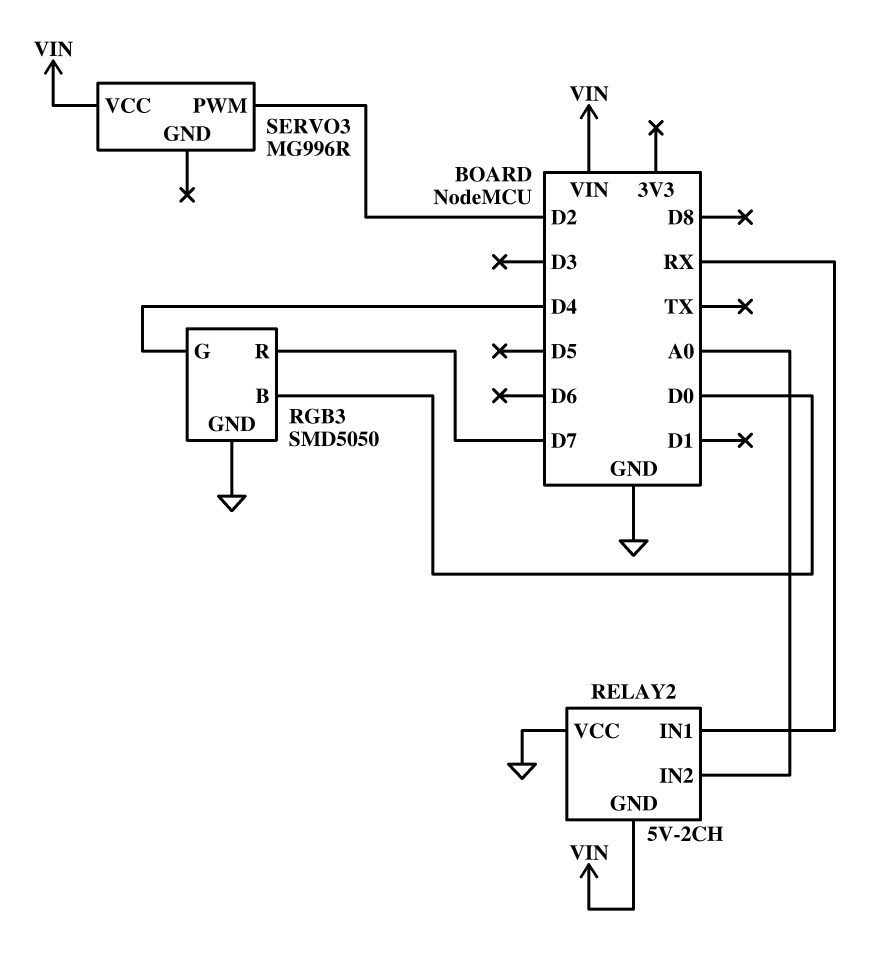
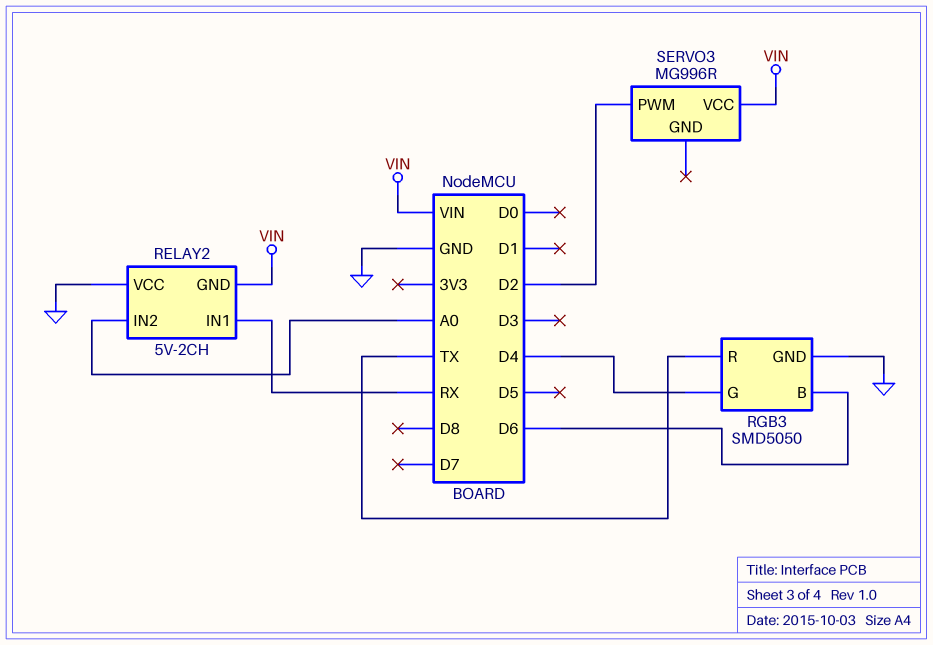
RGB3 pin B: D0 -> D6
RGB3 pin R: D7 -> TX

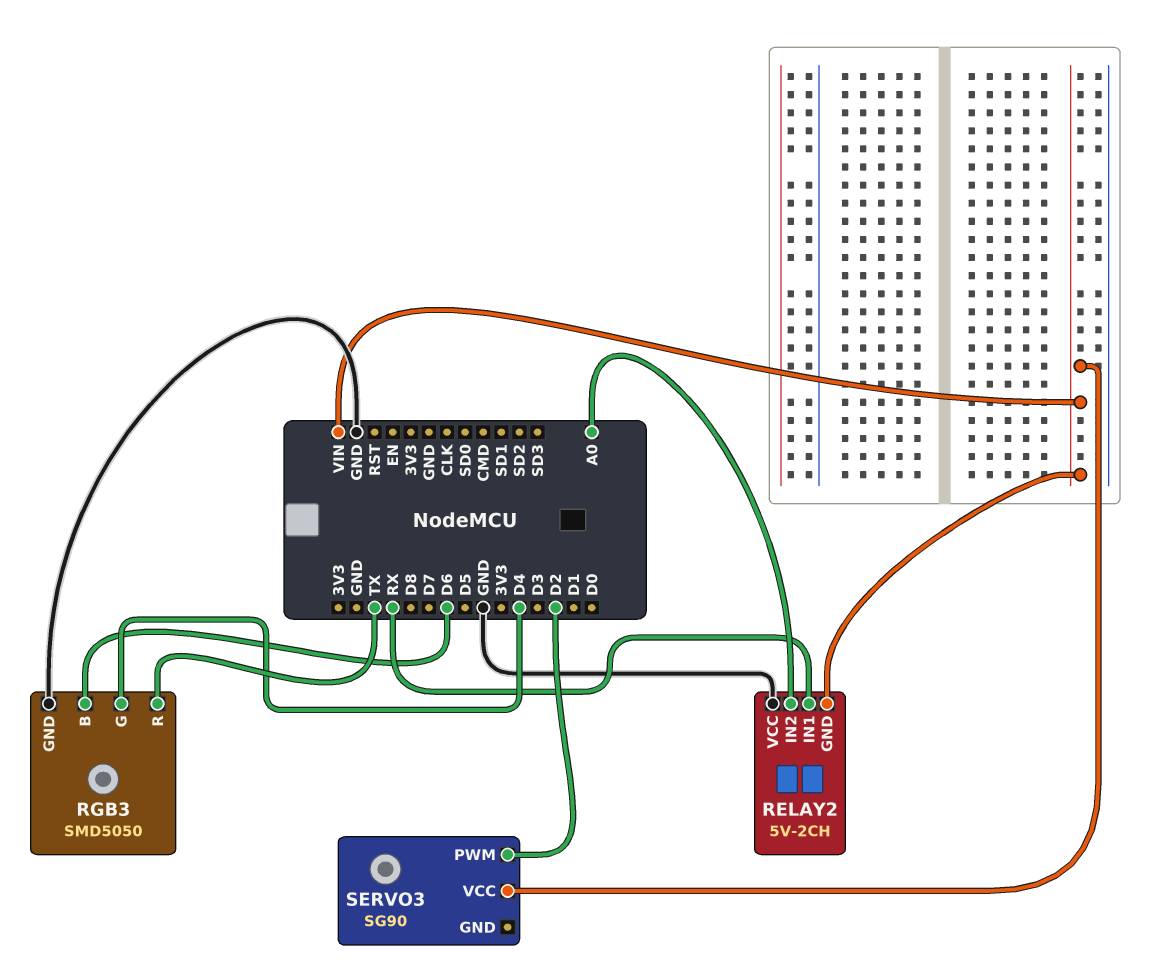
SERVO3: MG996R -> SG90

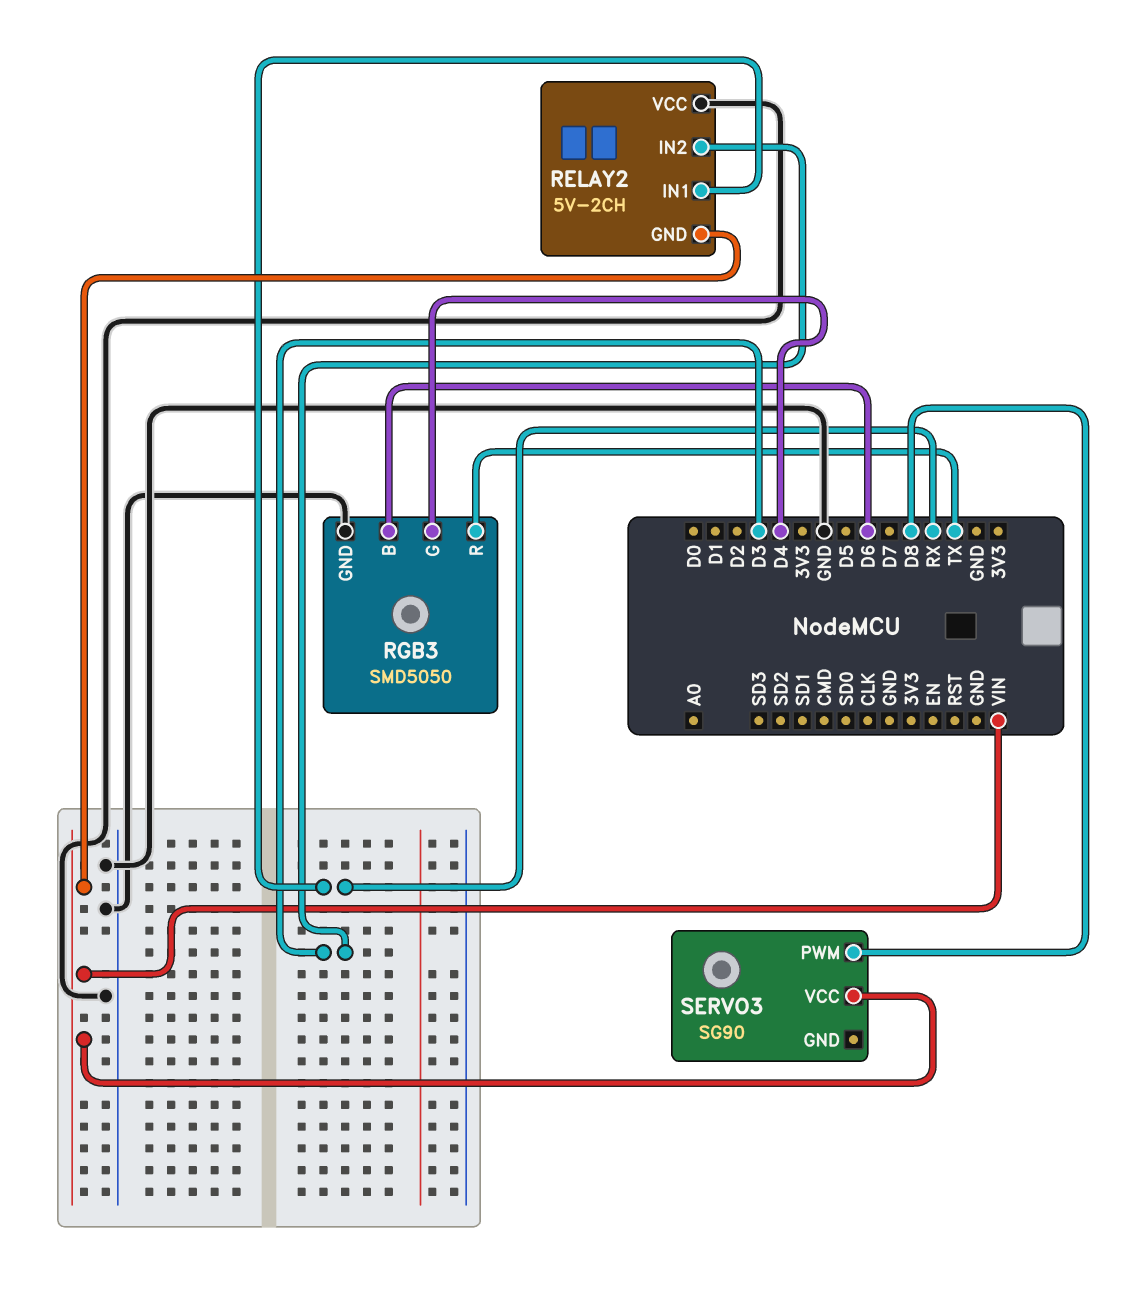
RELAY2 pin IN2: A0 -> D3
SERVO3 pin PWM: D2 -> D8

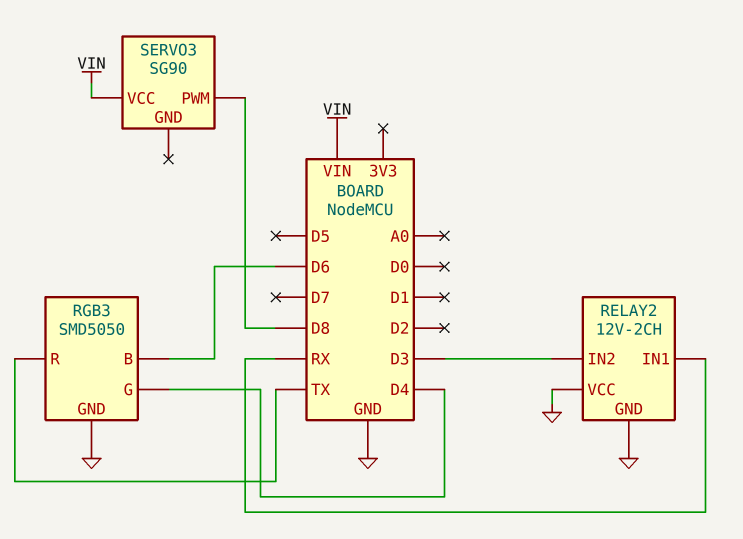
RELAY2: 5V-2CH -> 12V-2CH
RELAY2 pin GND: VIN -> GND

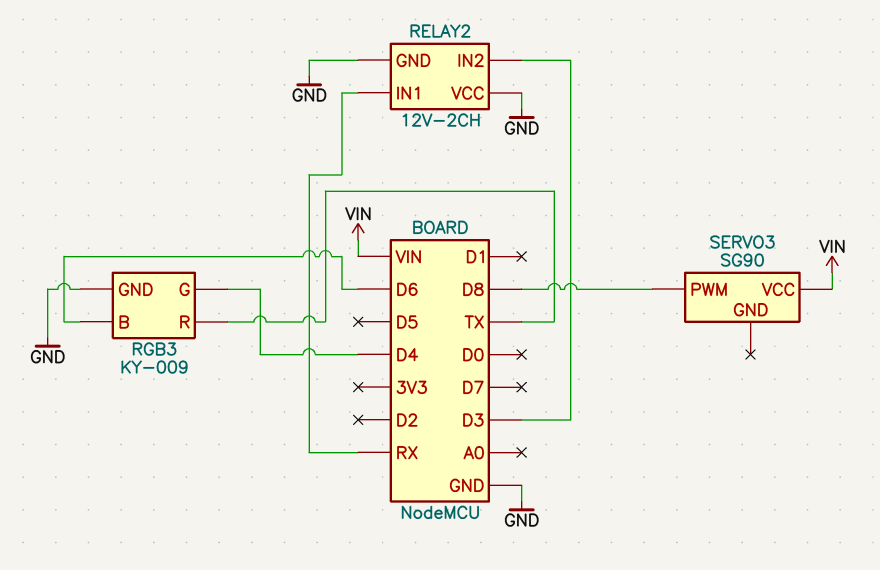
RGB3: SMD5050 -> KY-009

